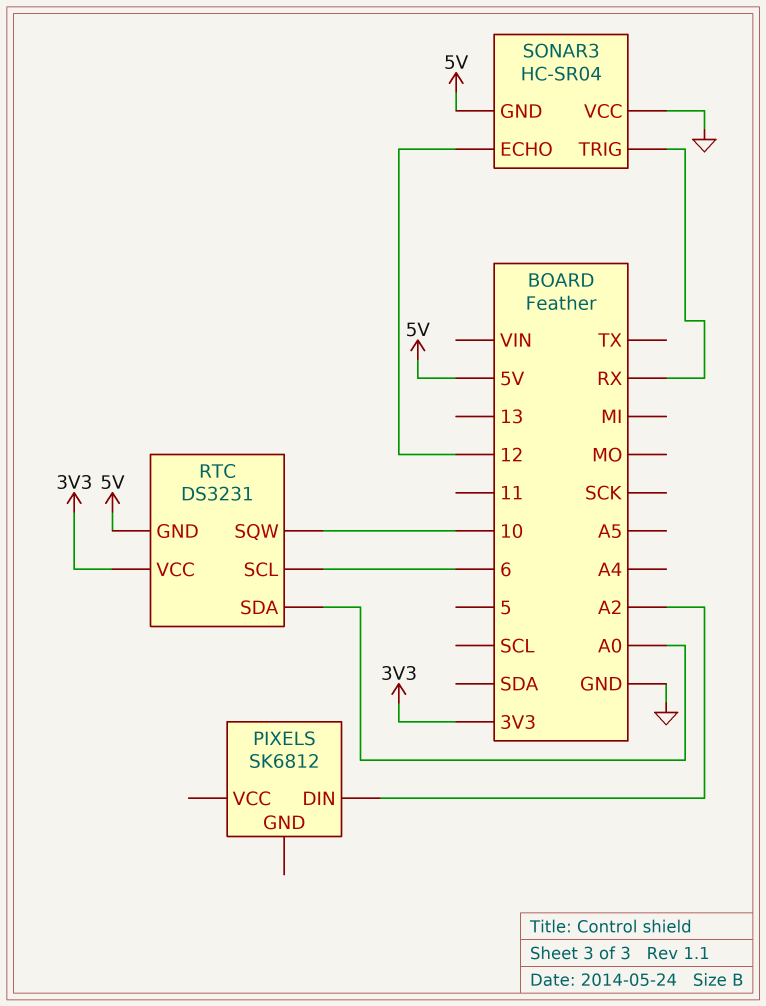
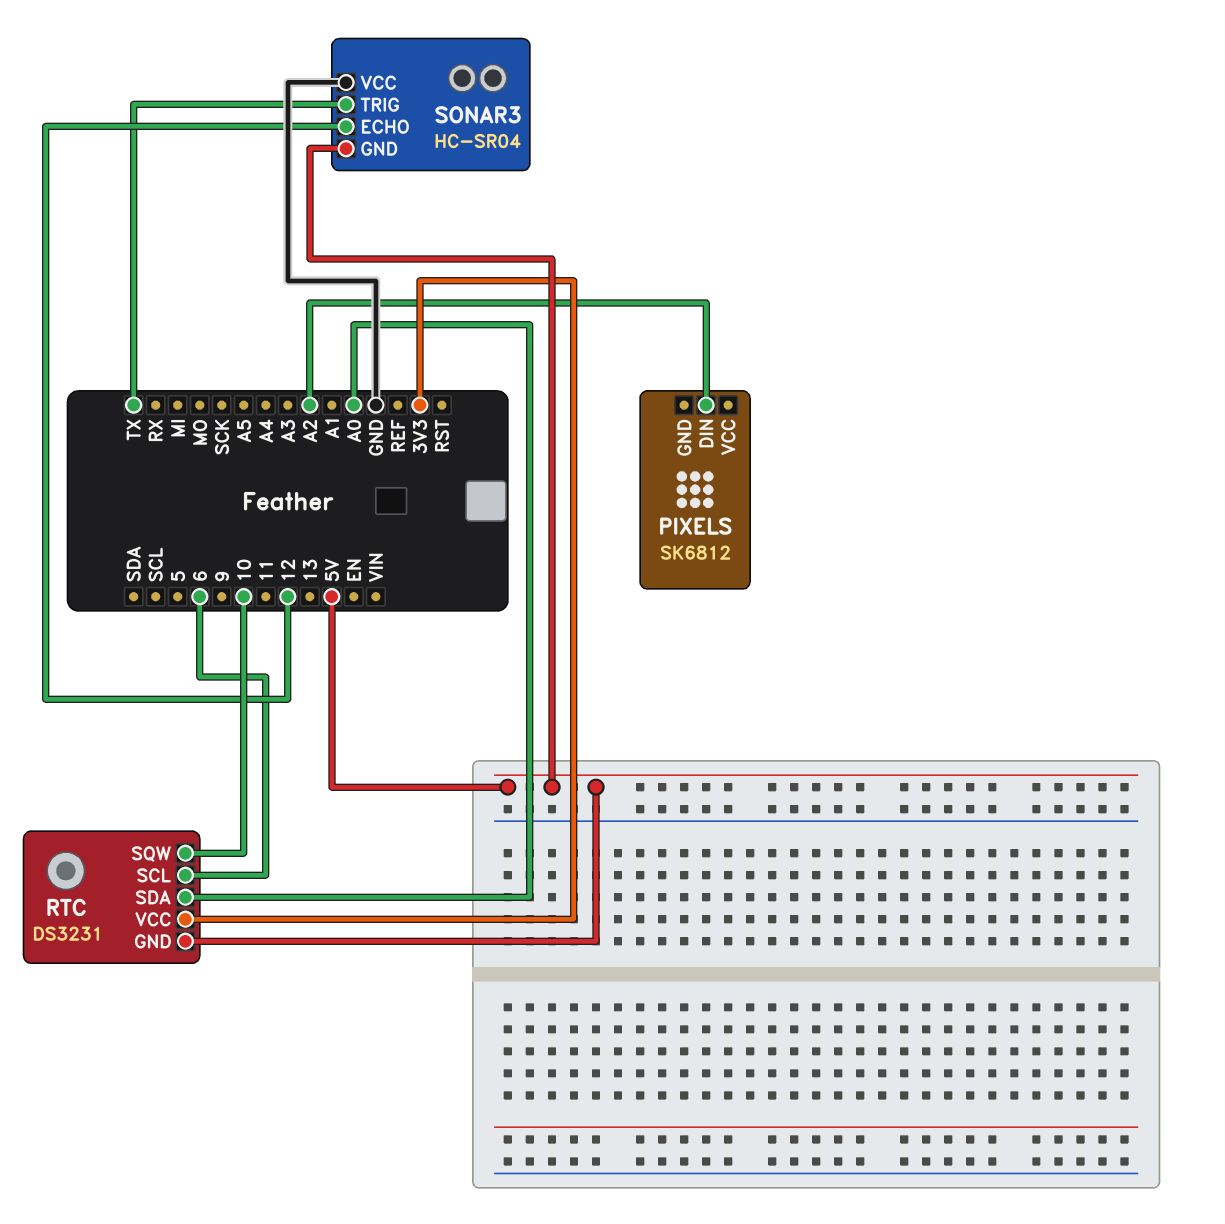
SONAR3 pin TRIG: RX -> TX

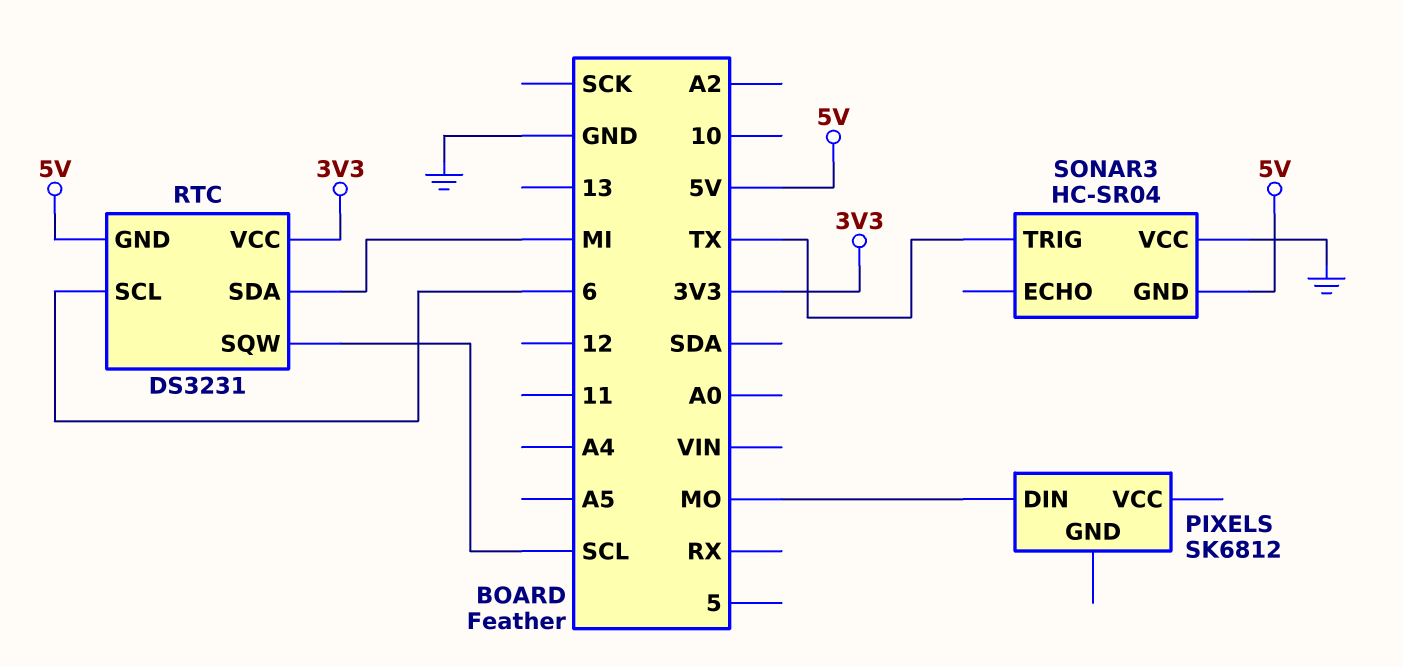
PIXELS pin DIN: A2 -> MO
RTC pin SDA: A0 -> MI
RTC pin SQW: 10 -> SCL
SONAR3 pin ECHO: 12 -> none

